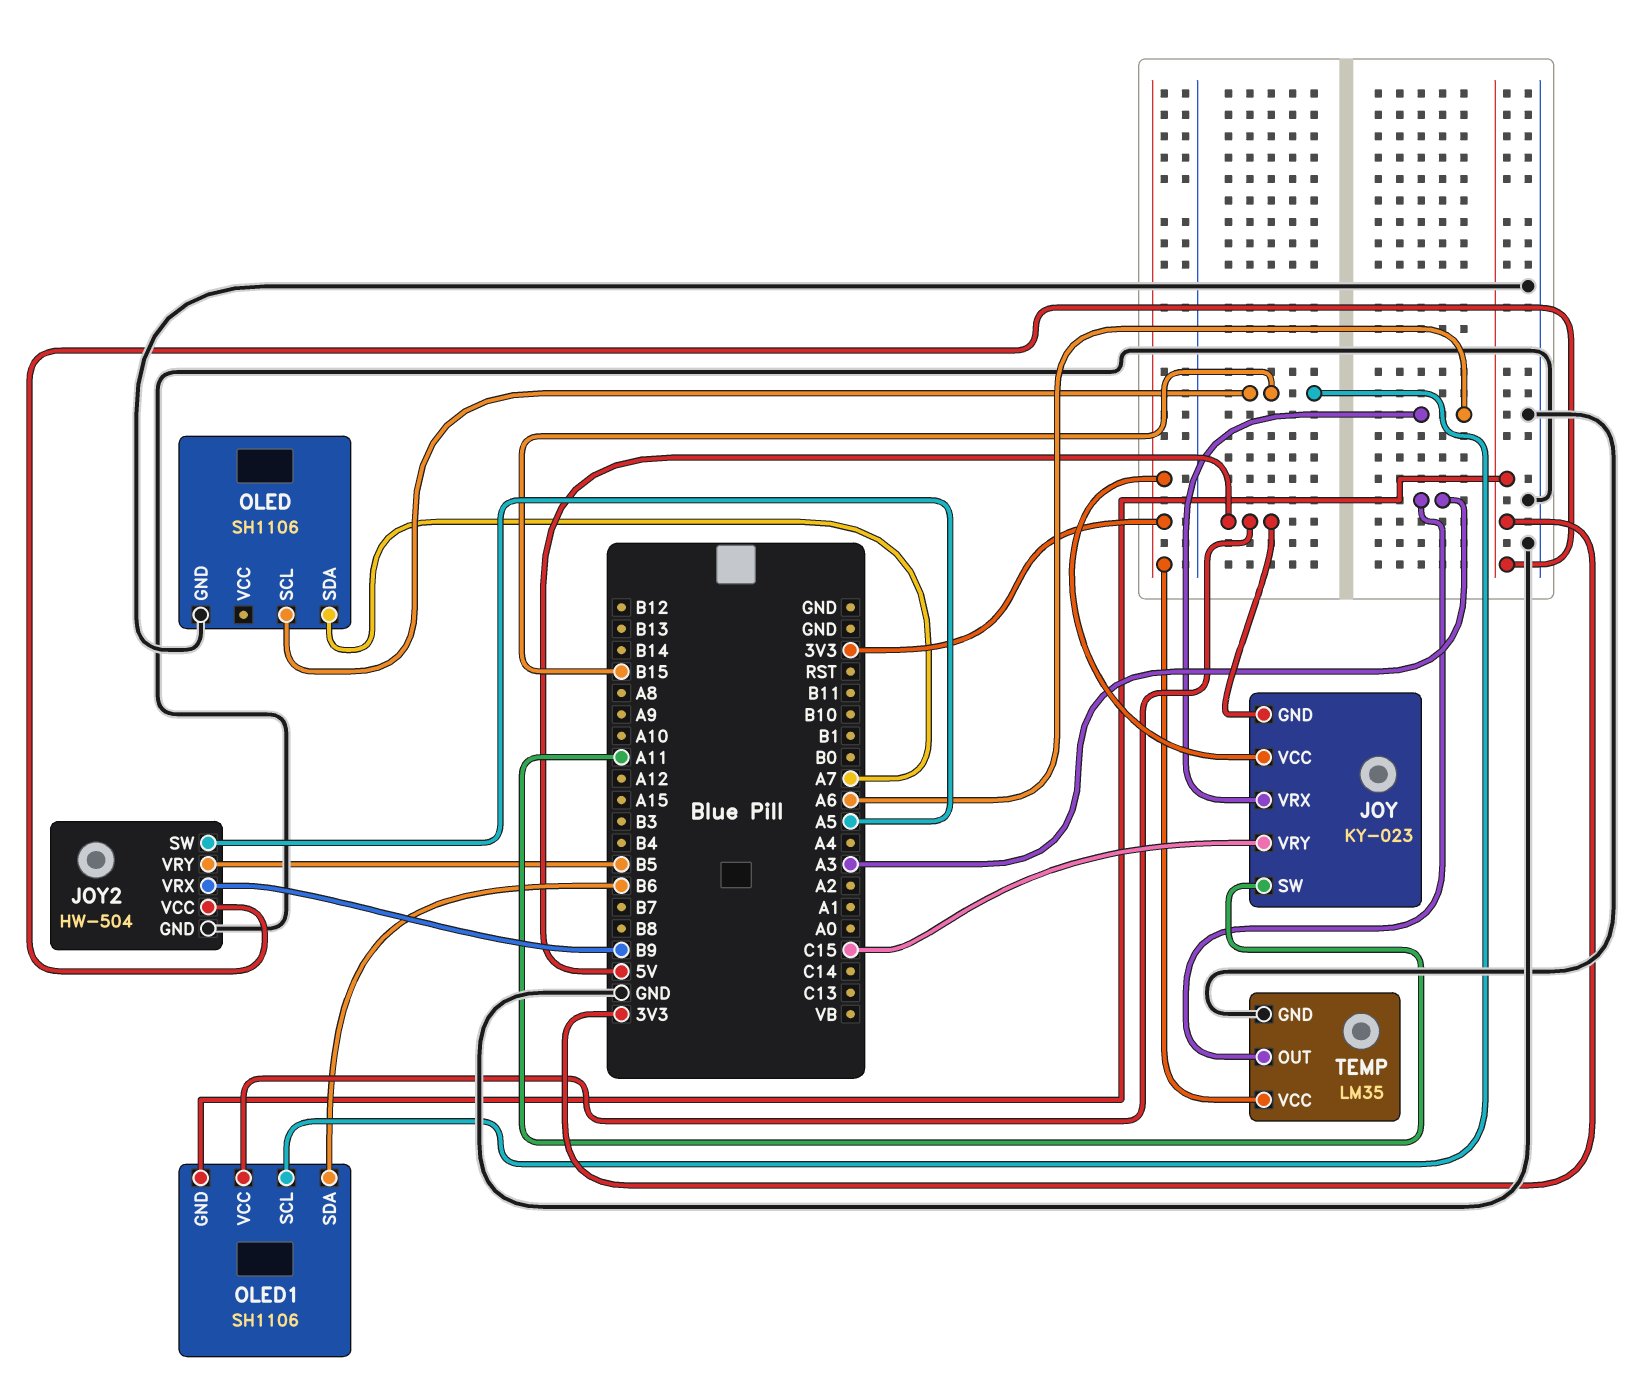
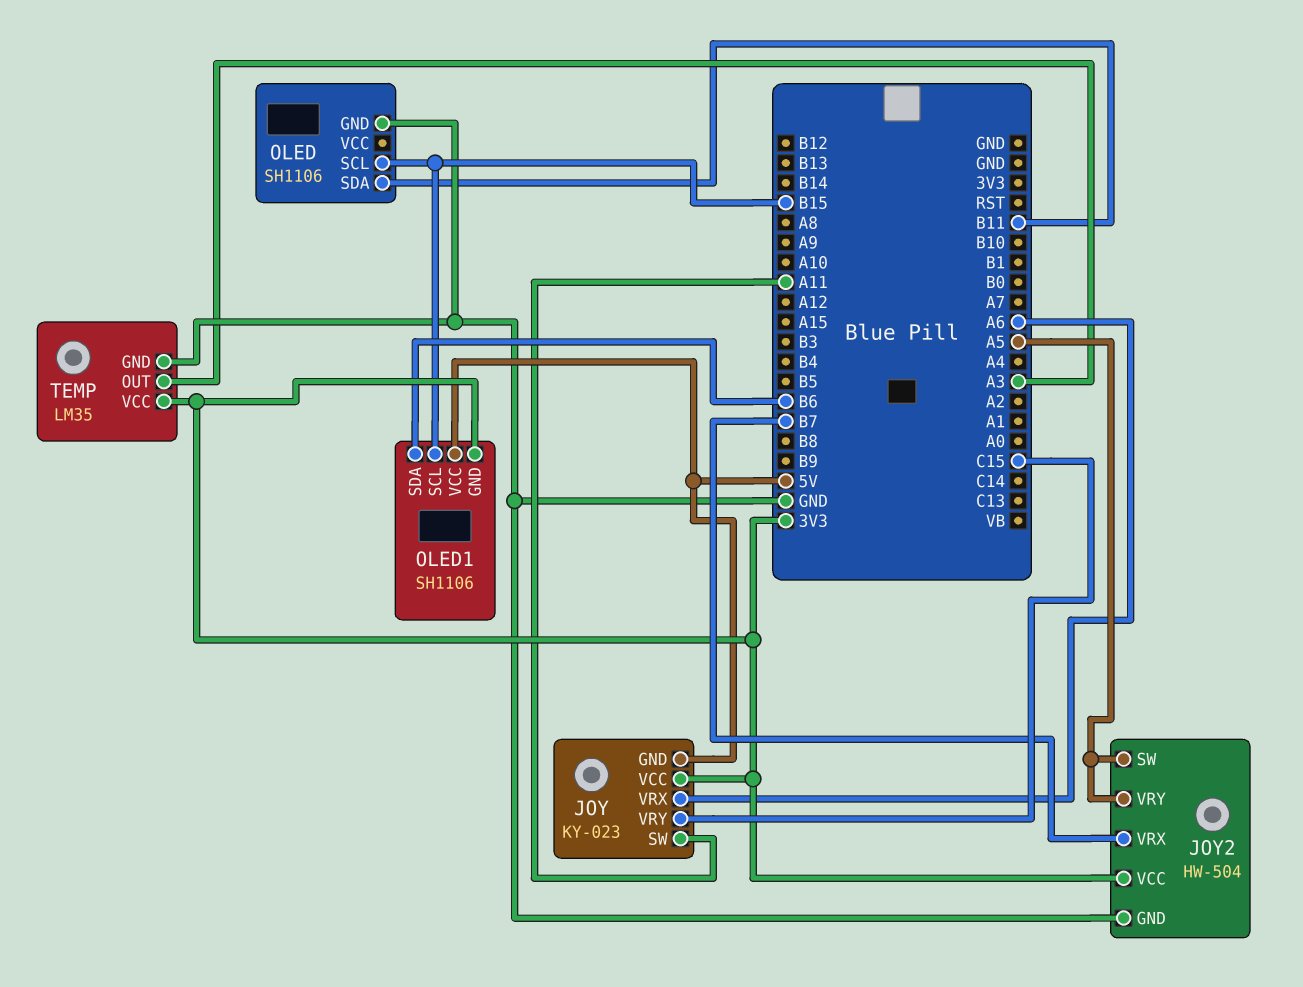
JOY2 pin VRX: B9 -> B7
JOY2 pin VRY: B5 -> A5
OLED pin SDA: A7 -> B11

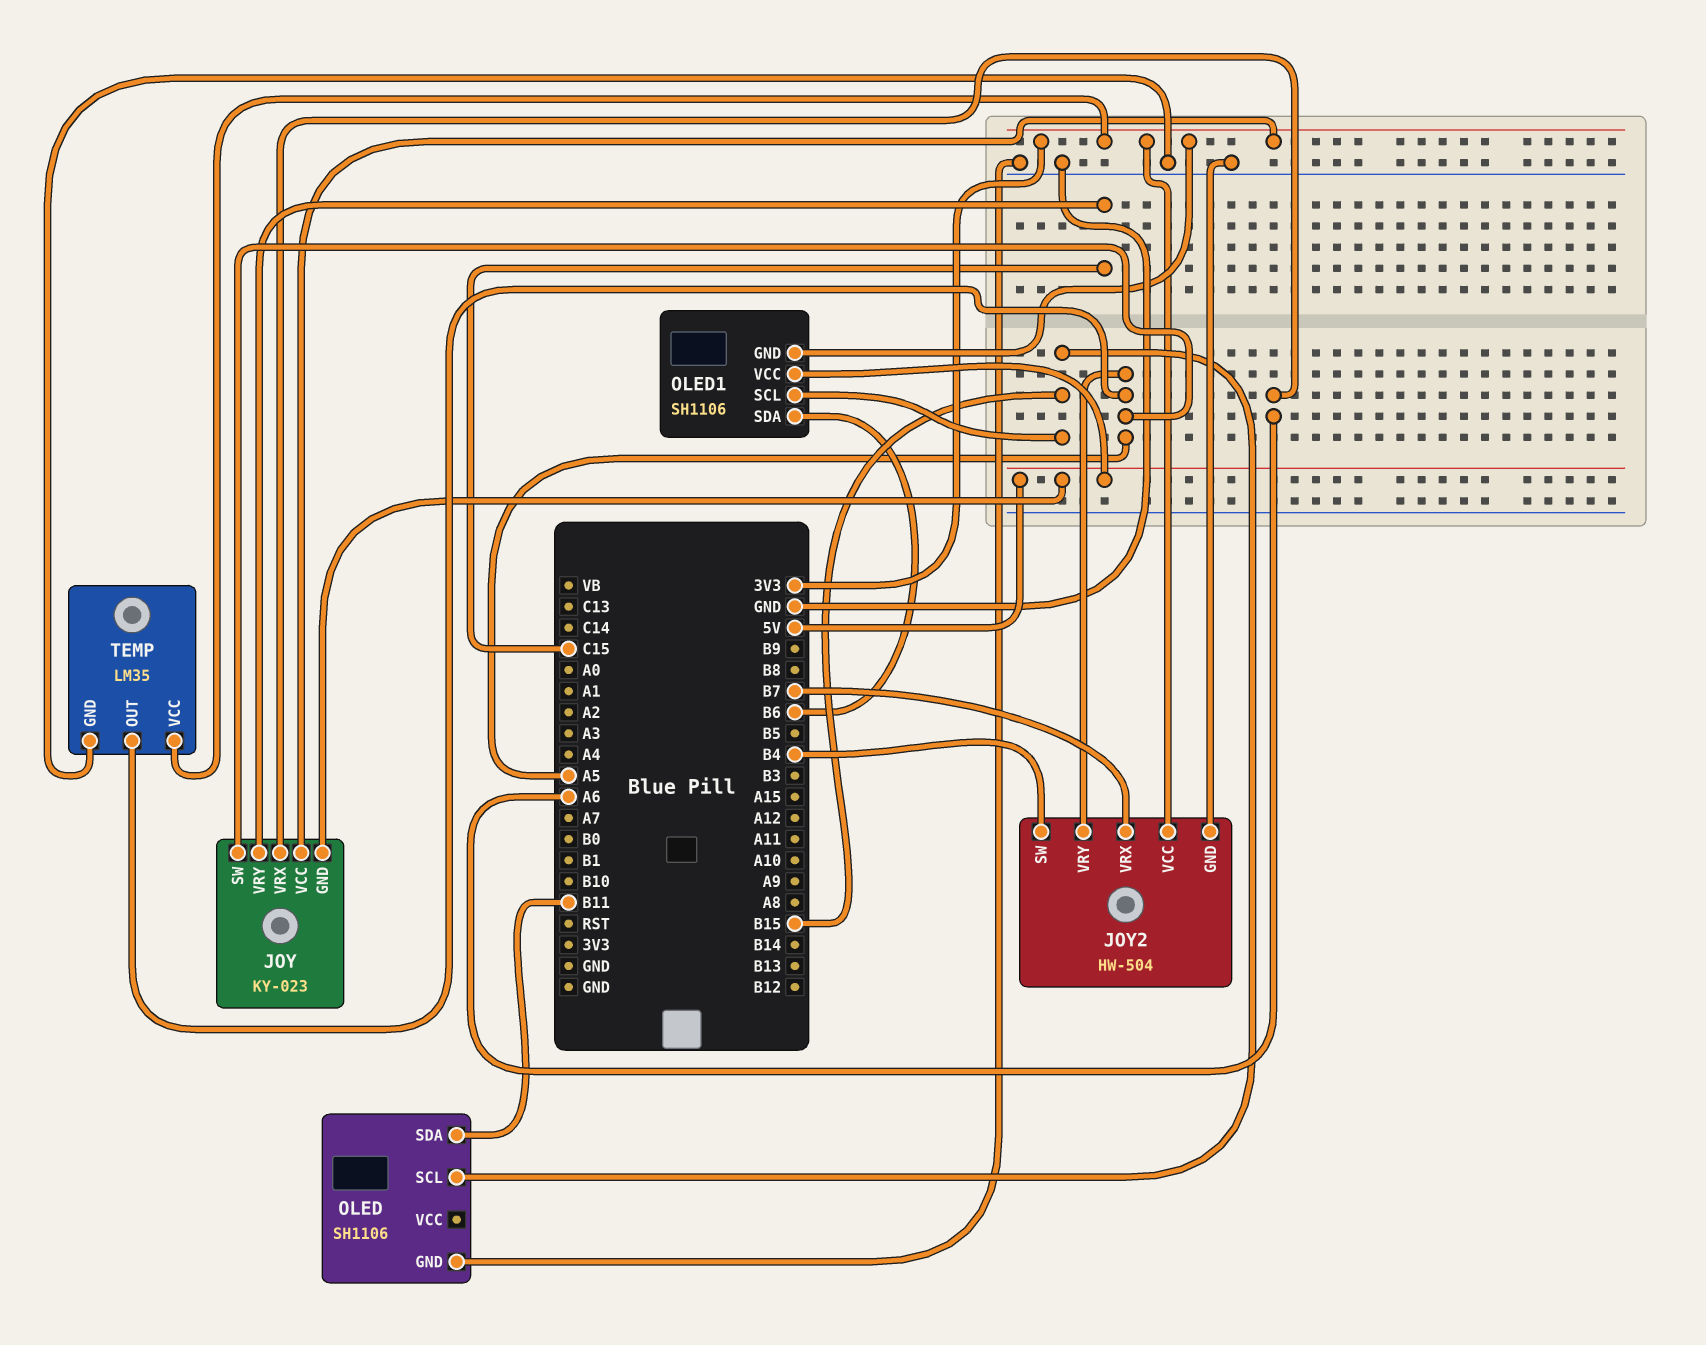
JOY pin SW: A11 -> A5
JOY2 pin SW: A5 -> B4
TEMP pin OUT: A3 -> A5

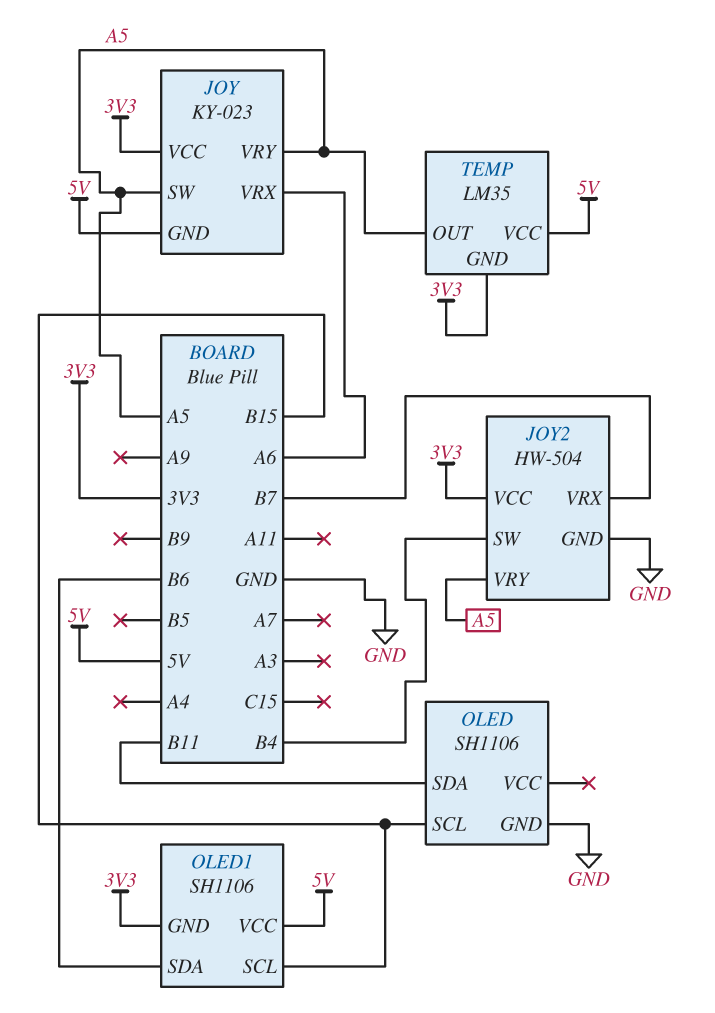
JOY pin VRY: C15 -> A5
TEMP pin GND: GND -> 3V3
TEMP pin VCC: 3V3 -> 5V

